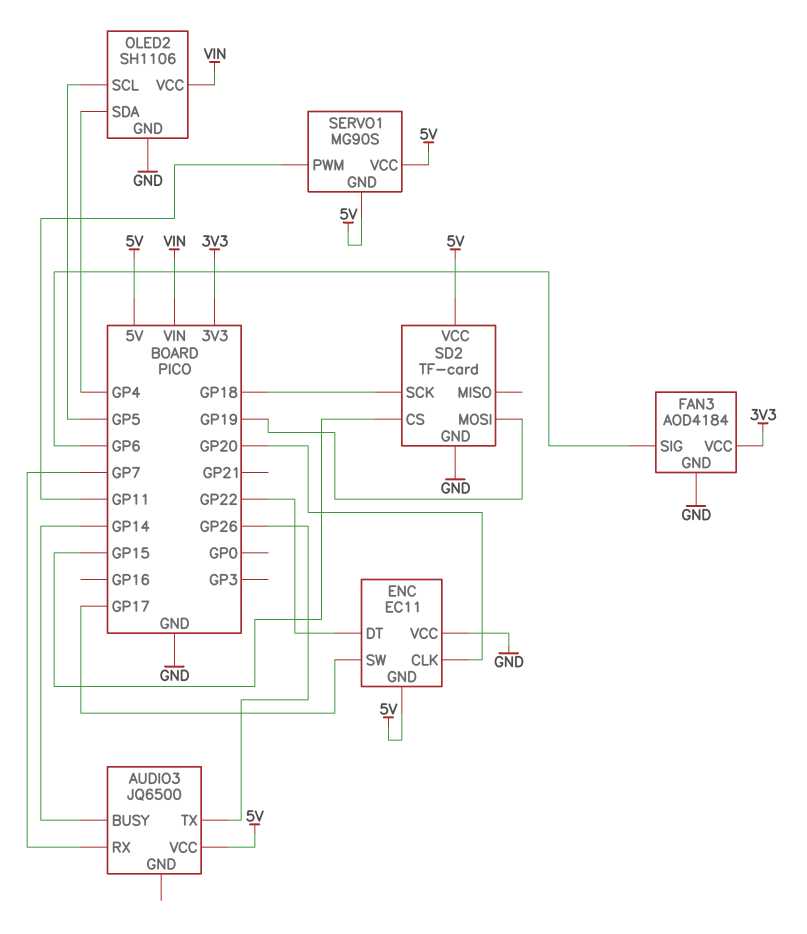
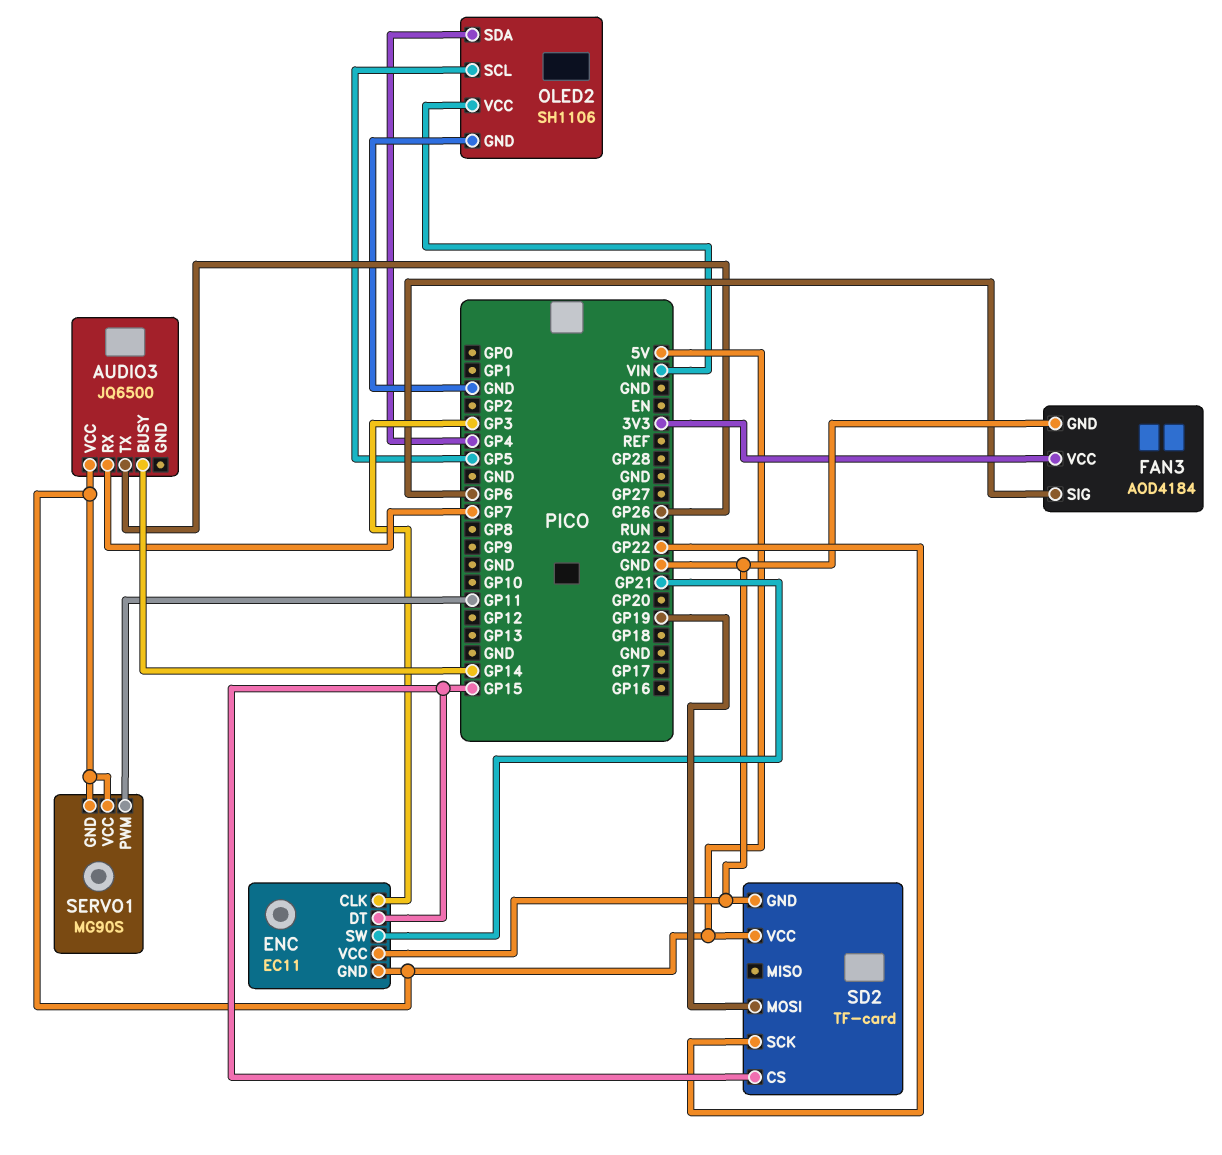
ENC pin CLK: GP20 -> GP3
ENC pin DT: GP22 -> GP15
ENC pin SW: GP17 -> GP21
SD2 pin SCK: GP18 -> GP22

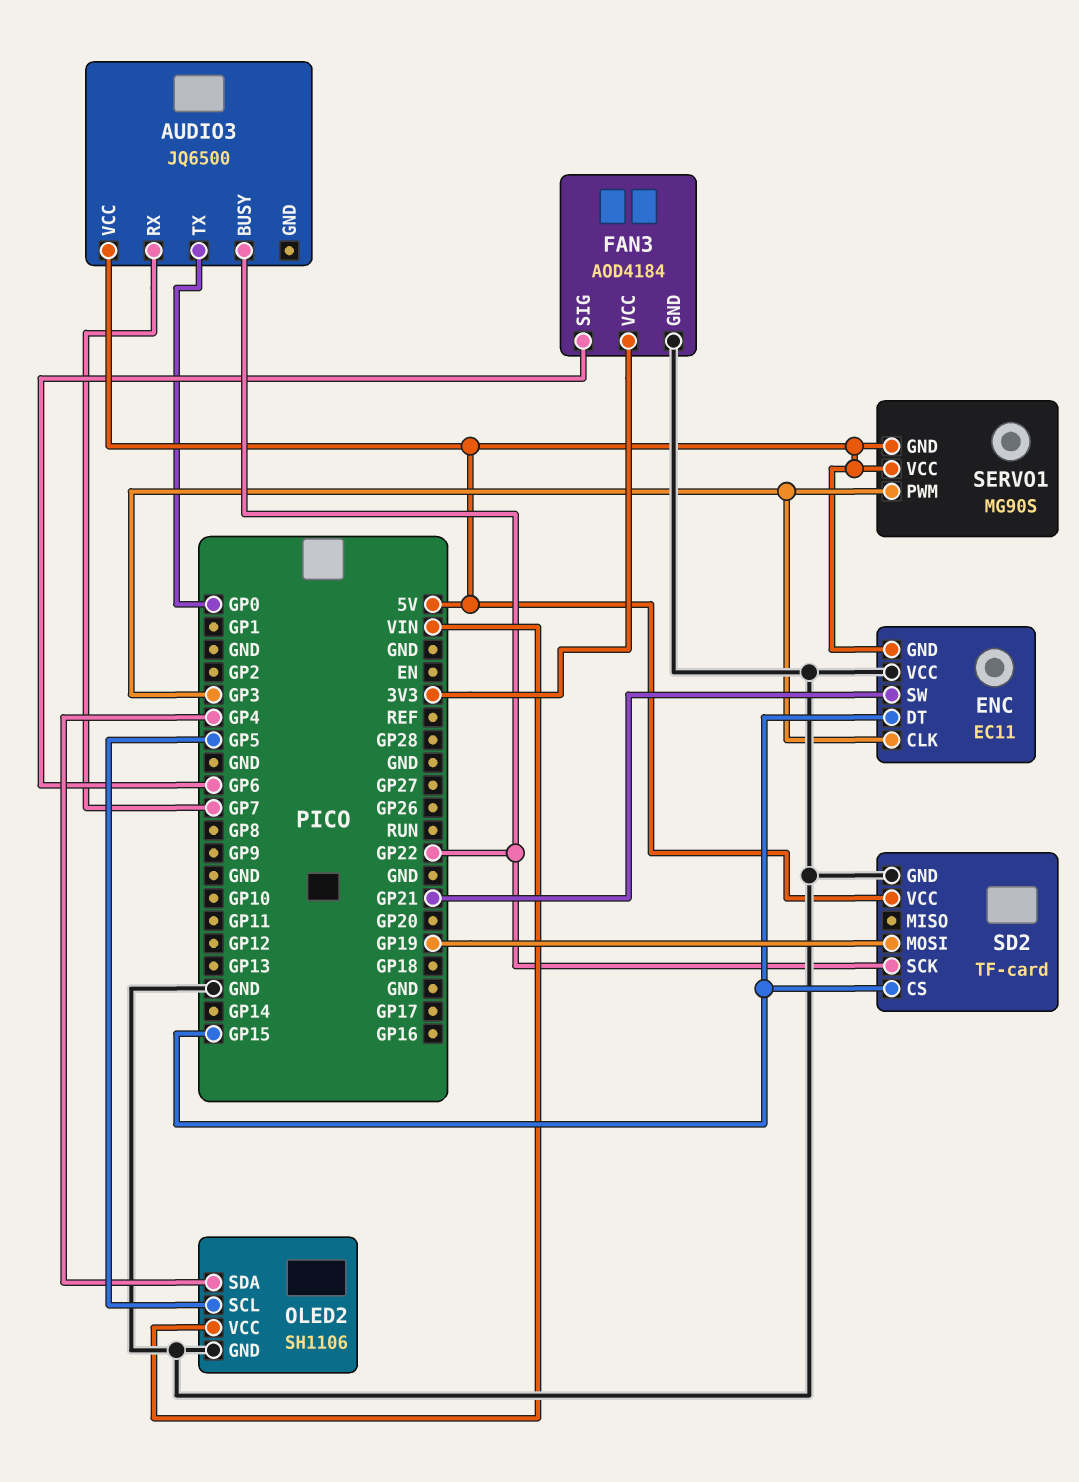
AUDIO3 pin BUSY: GP14 -> GP22
AUDIO3 pin TX: GP26 -> GP0
SERVO1 pin PWM: GP11 -> GP3

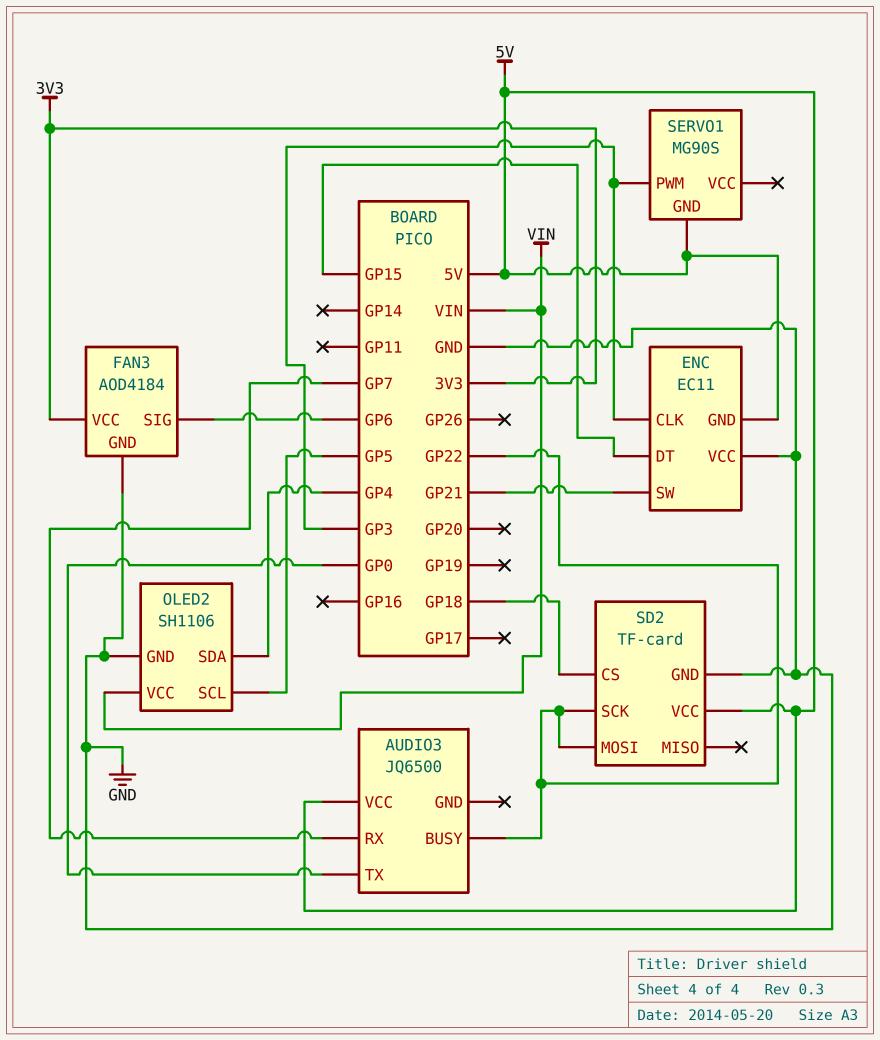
SD2 pin CS: GP15 -> GP18
SD2 pin MOSI: GP19 -> GP22
SERVO1 pin VCC: 5V -> none

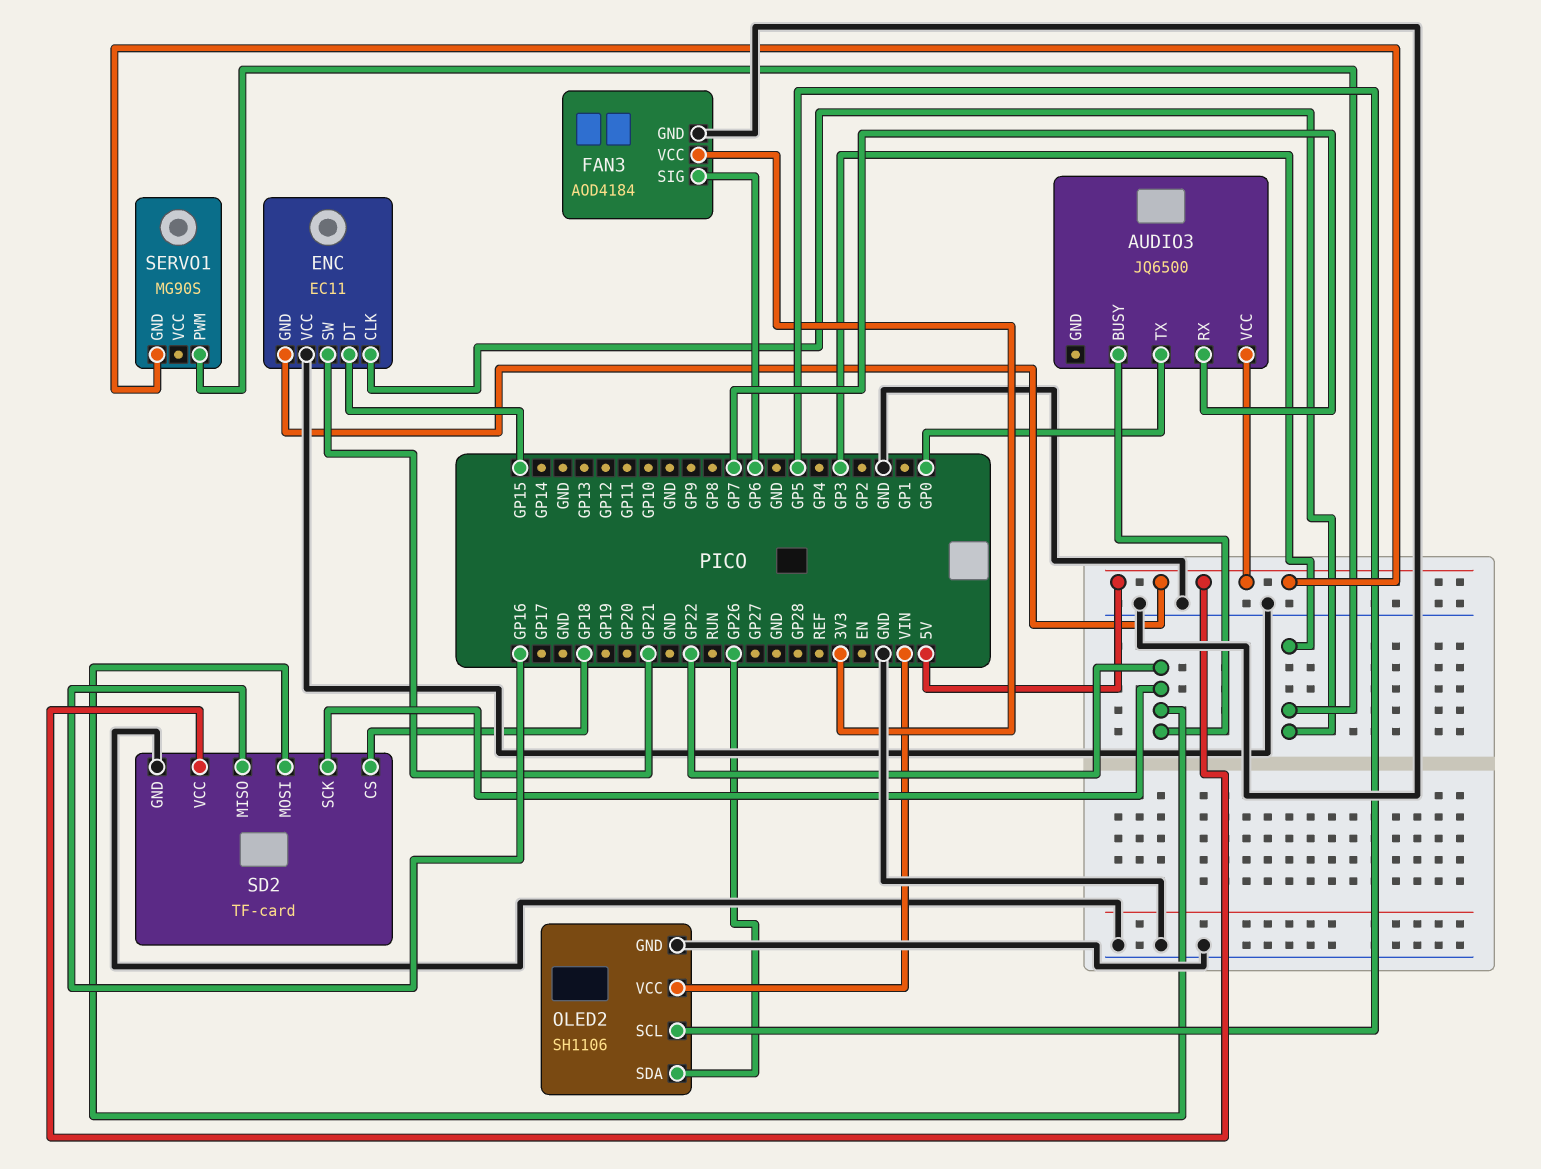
OLED2 pin SDA: GP4 -> GP26
SD2 pin MISO: none -> GP16

